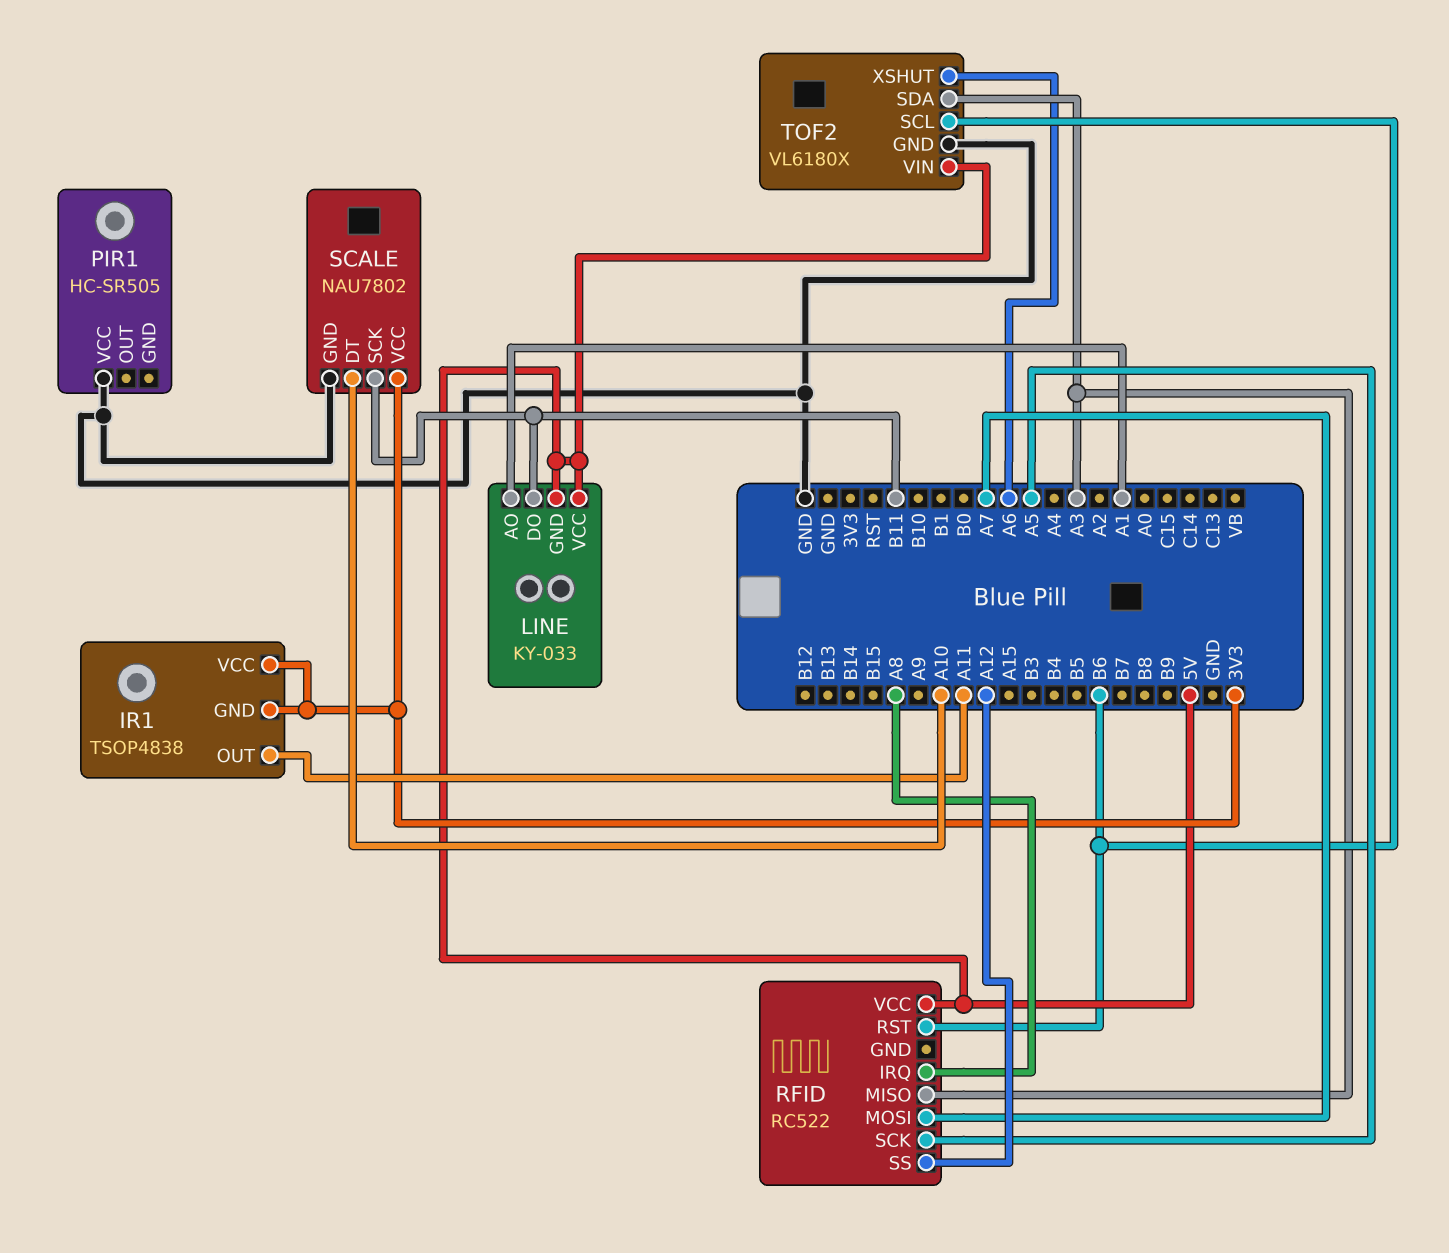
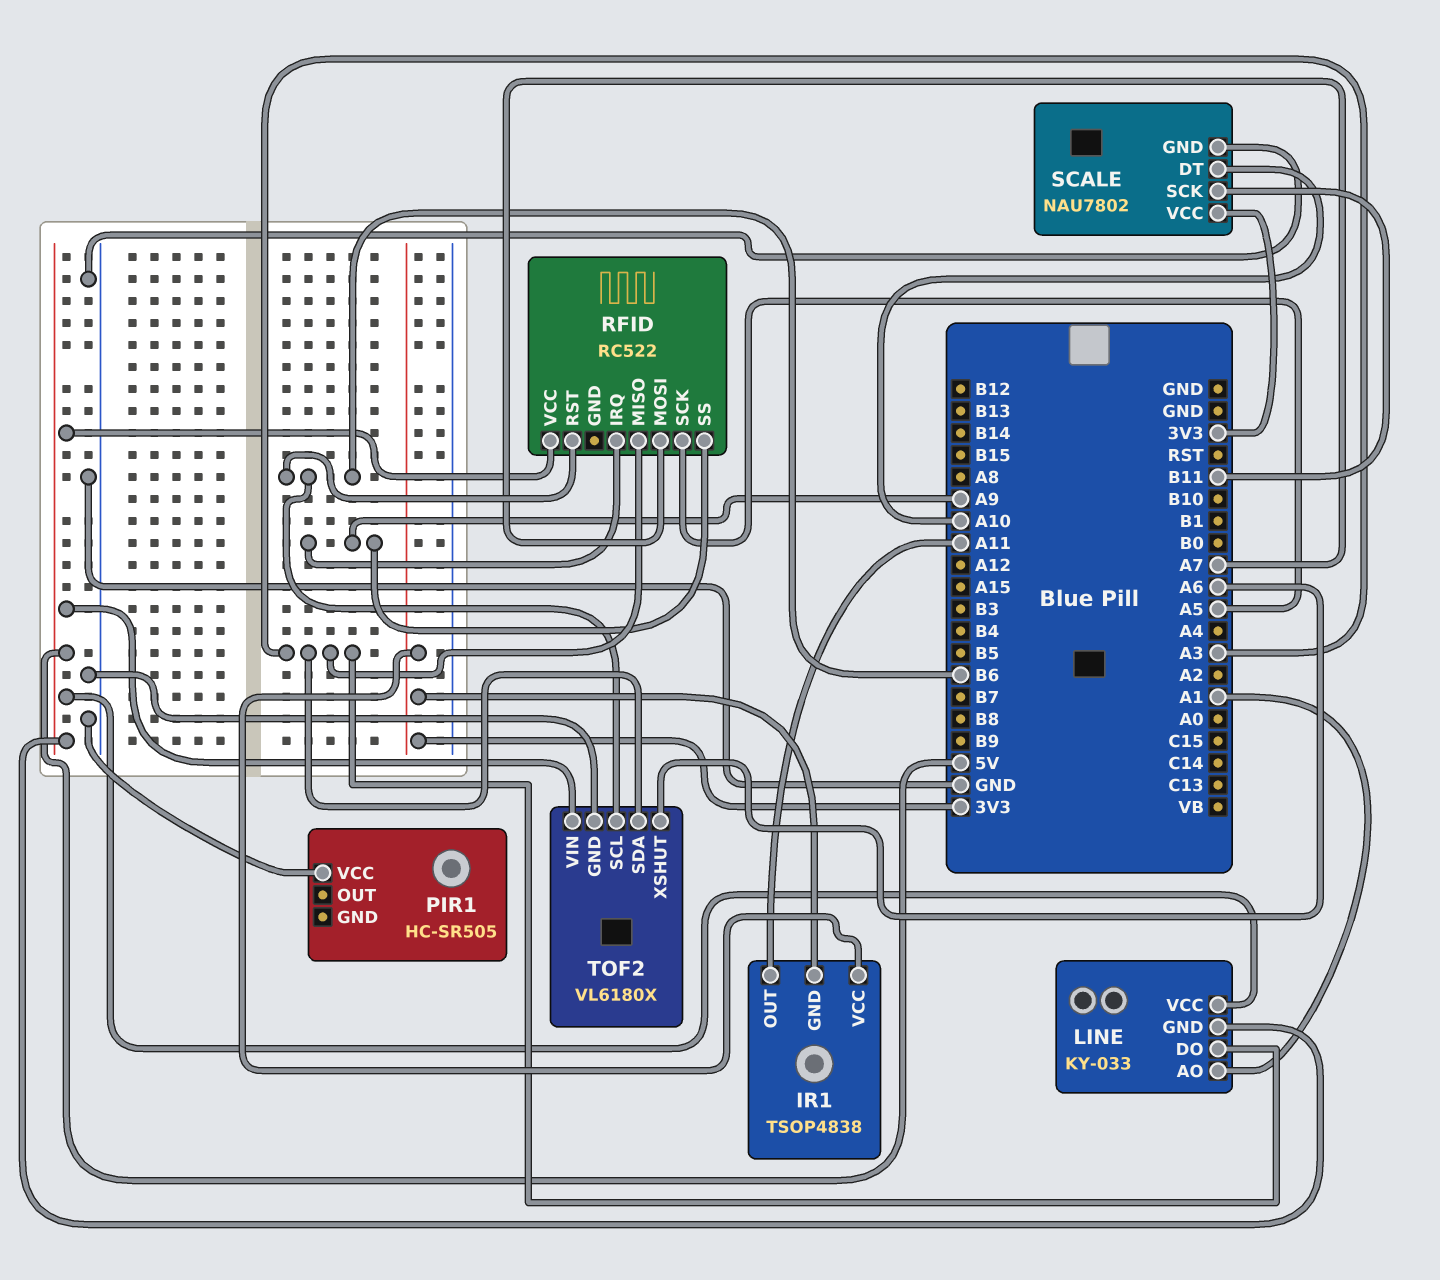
LINE pin DO: B11 -> A3
RFID pin IRQ: A8 -> A9
RFID pin SS: A12 -> A9

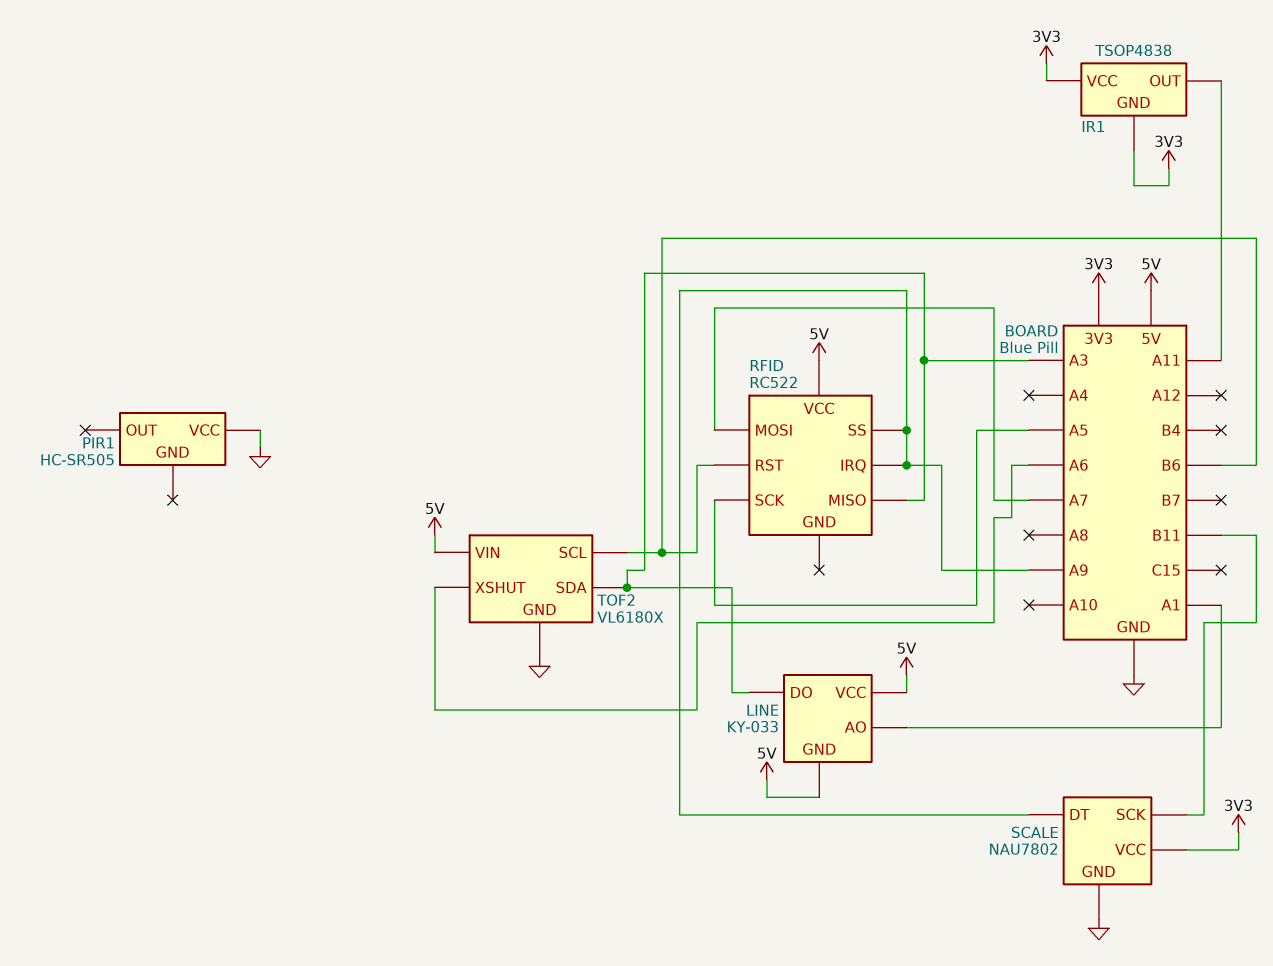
SCALE pin DT: A10 -> A9

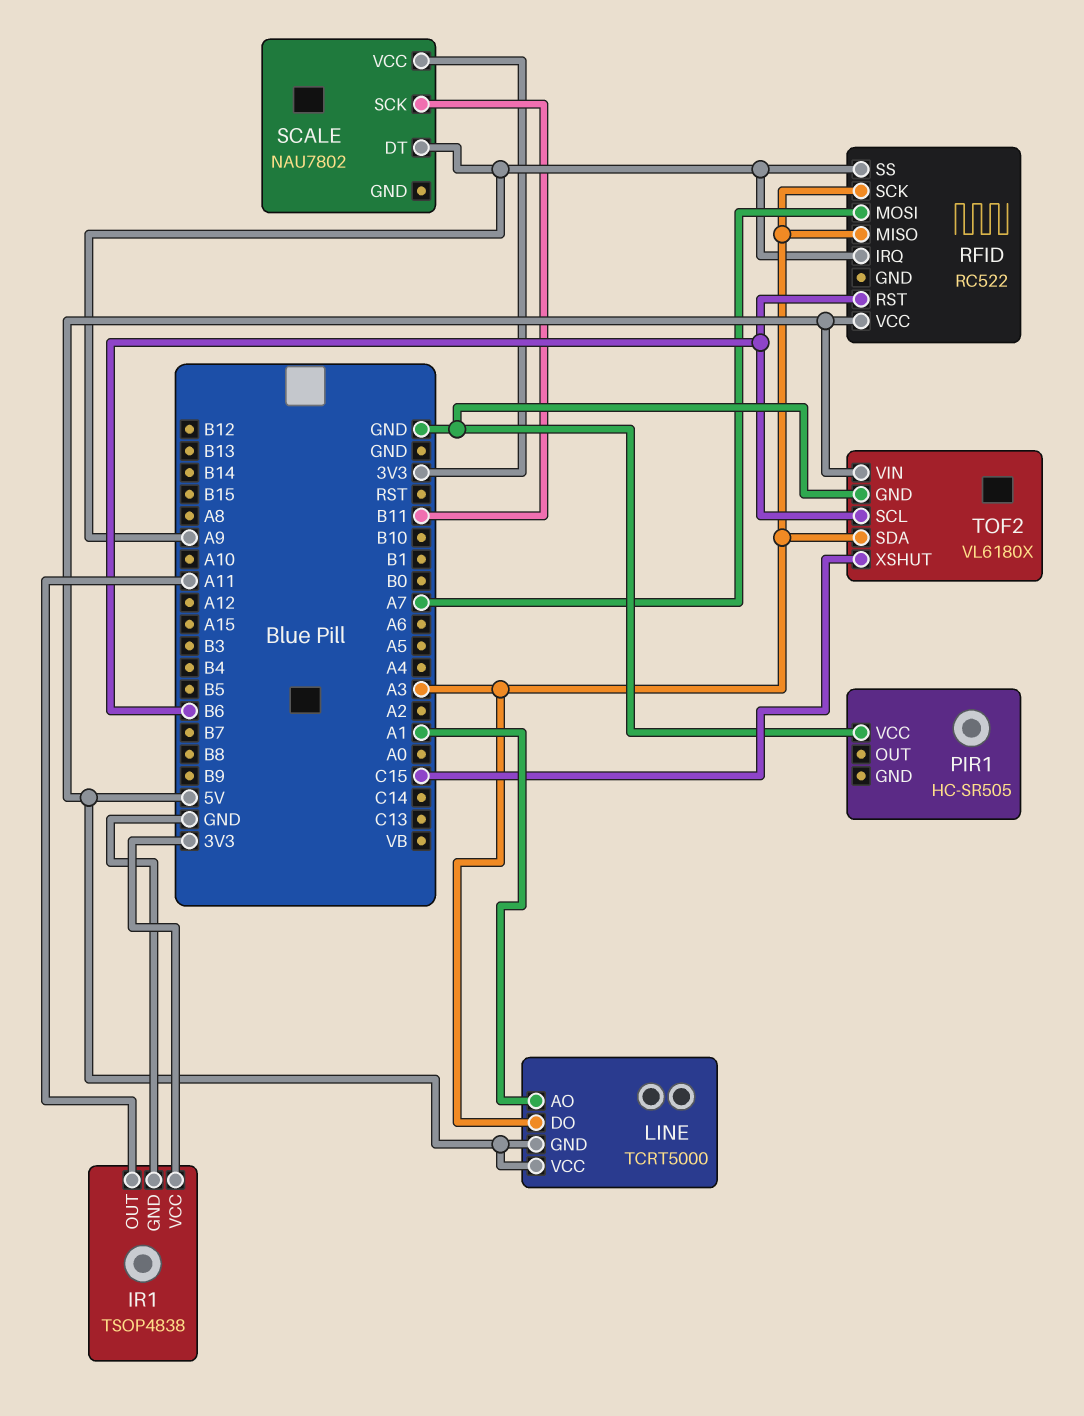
IR1 pin GND: 3V3 -> GND
LINE: KY-033 -> TCRT5000
RFID pin SCK: A5 -> A3
SCALE pin GND: GND -> none
TOF2 pin XSHUT: A6 -> C15

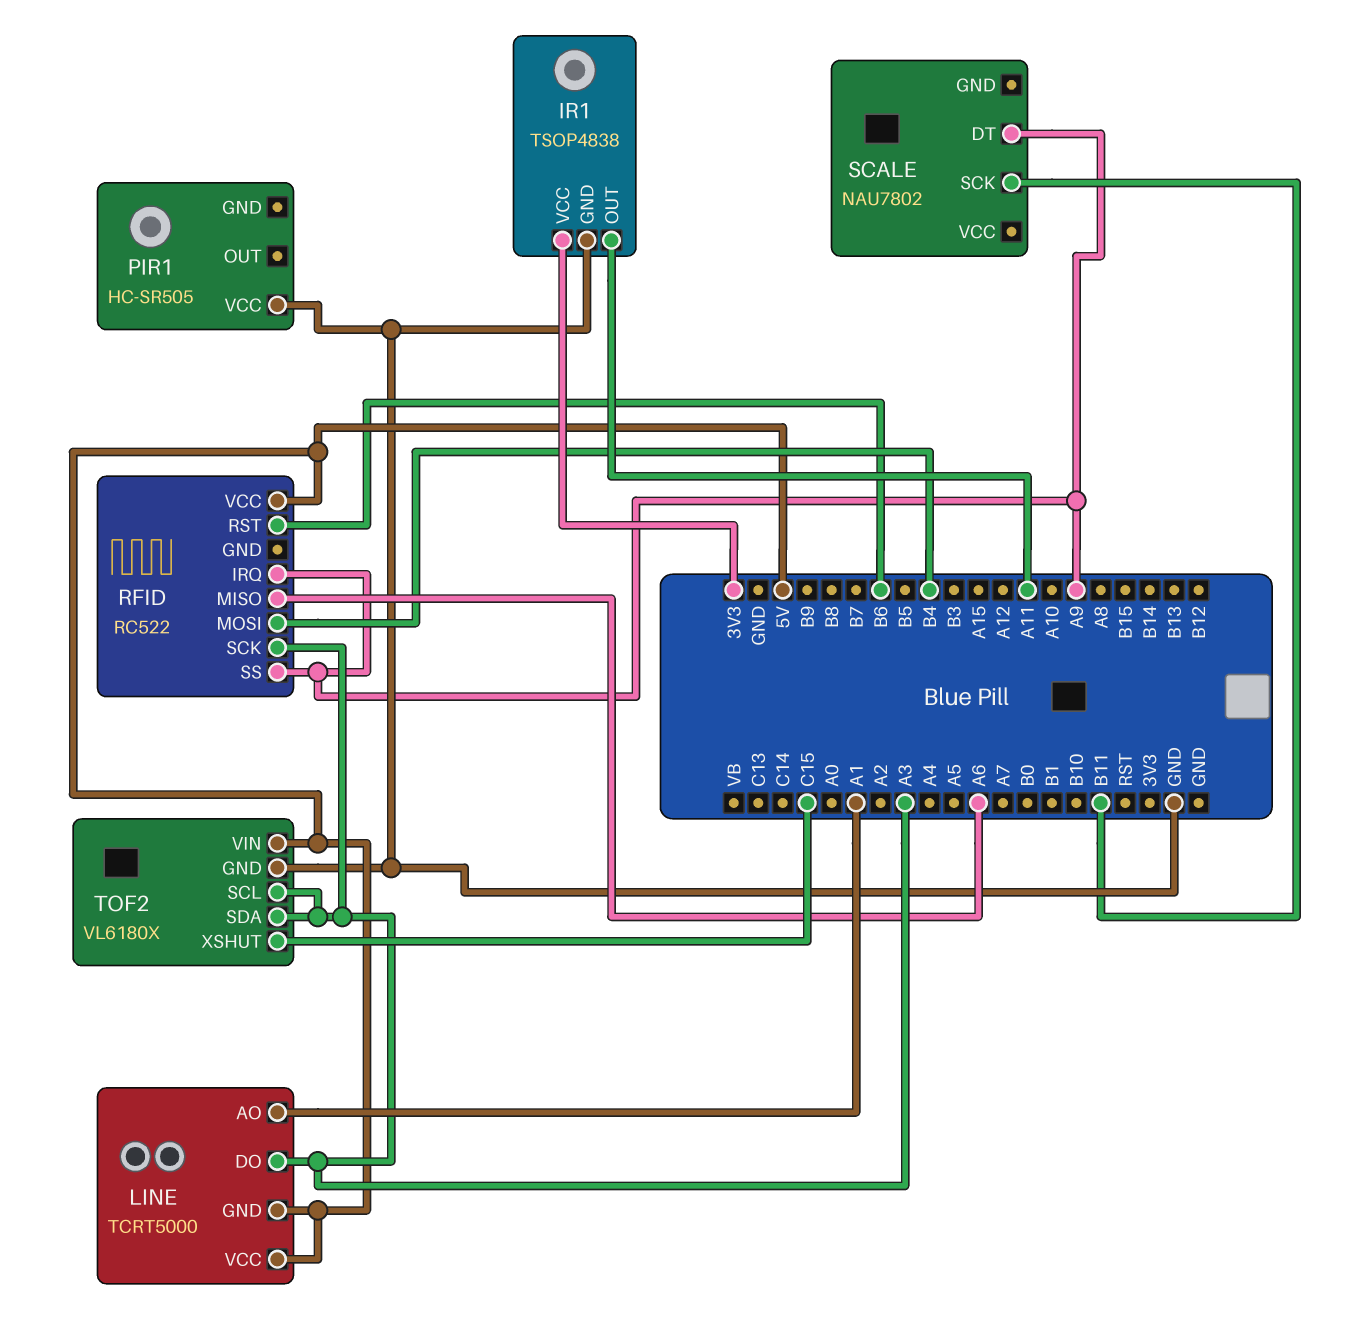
RFID pin MISO: A3 -> A6
RFID pin MOSI: A7 -> B4
SCALE pin VCC: 3V3 -> none
TOF2 pin SCL: B6 -> A3

